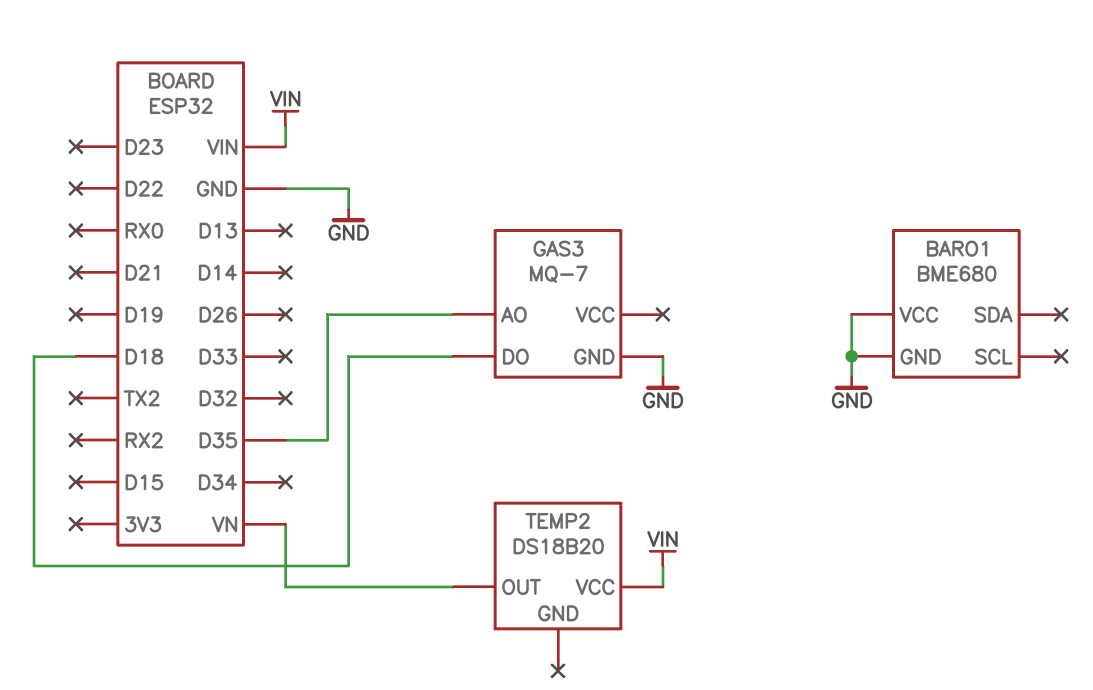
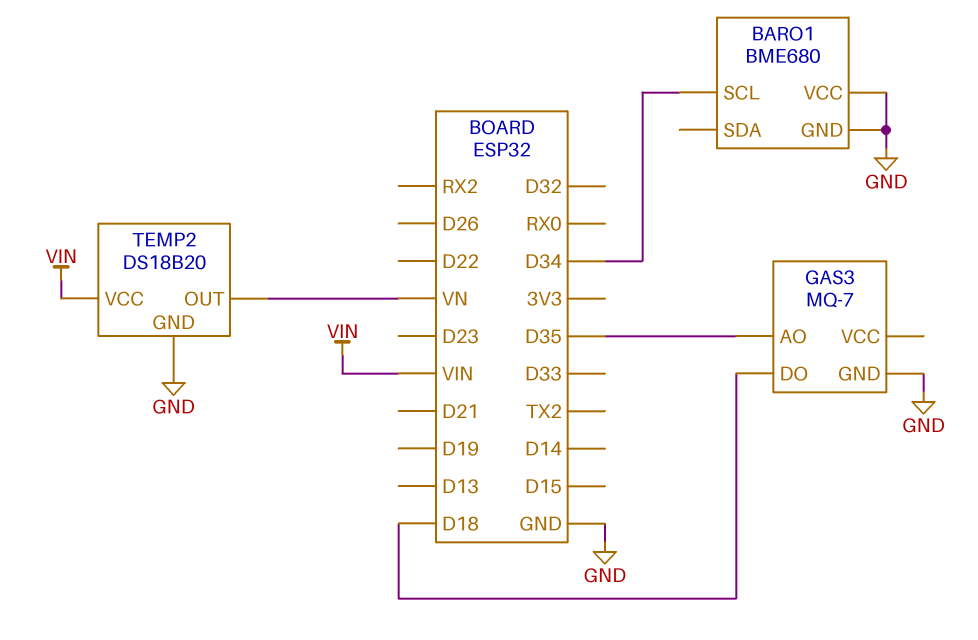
BARO1 pin SCL: none -> D34
TEMP2 pin GND: none -> GND

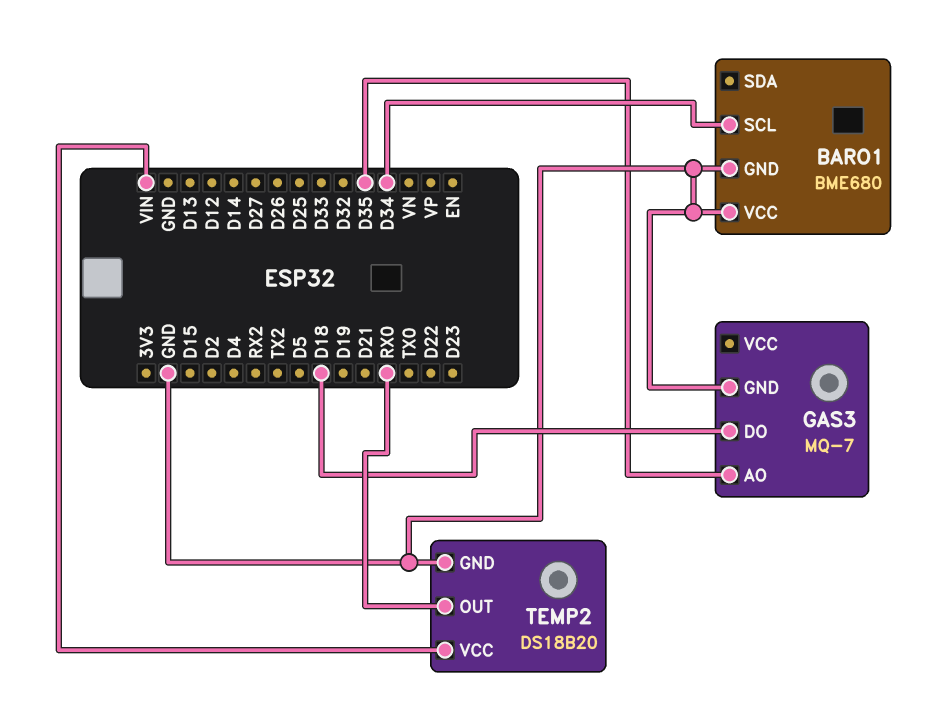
TEMP2 pin OUT: VN -> RX0

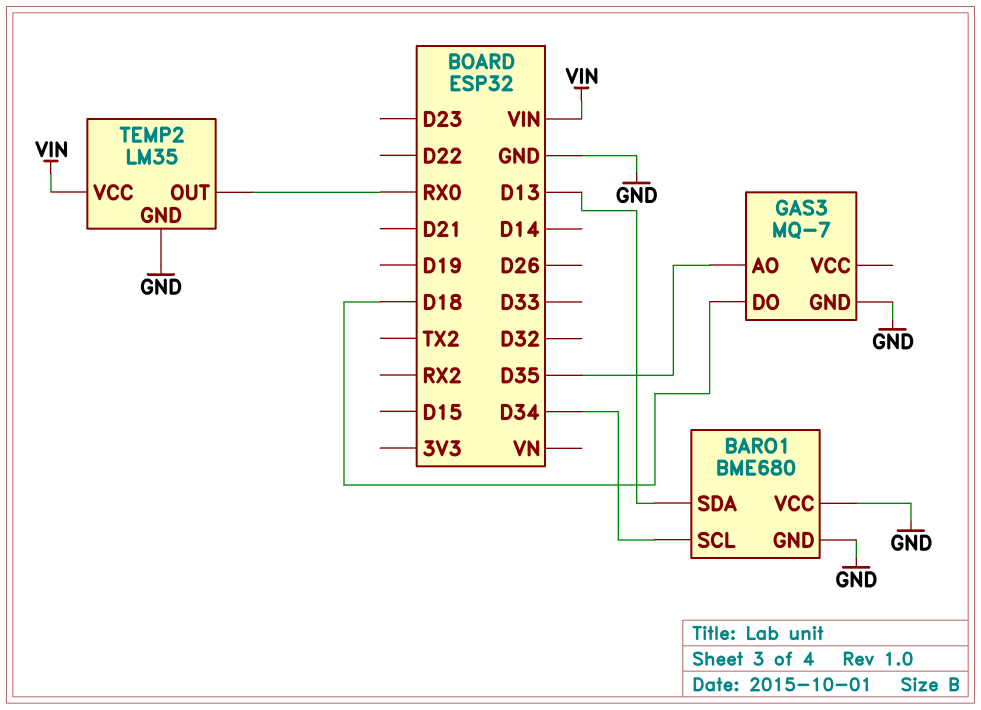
BARO1 pin SDA: none -> D13
TEMP2: DS18B20 -> LM35

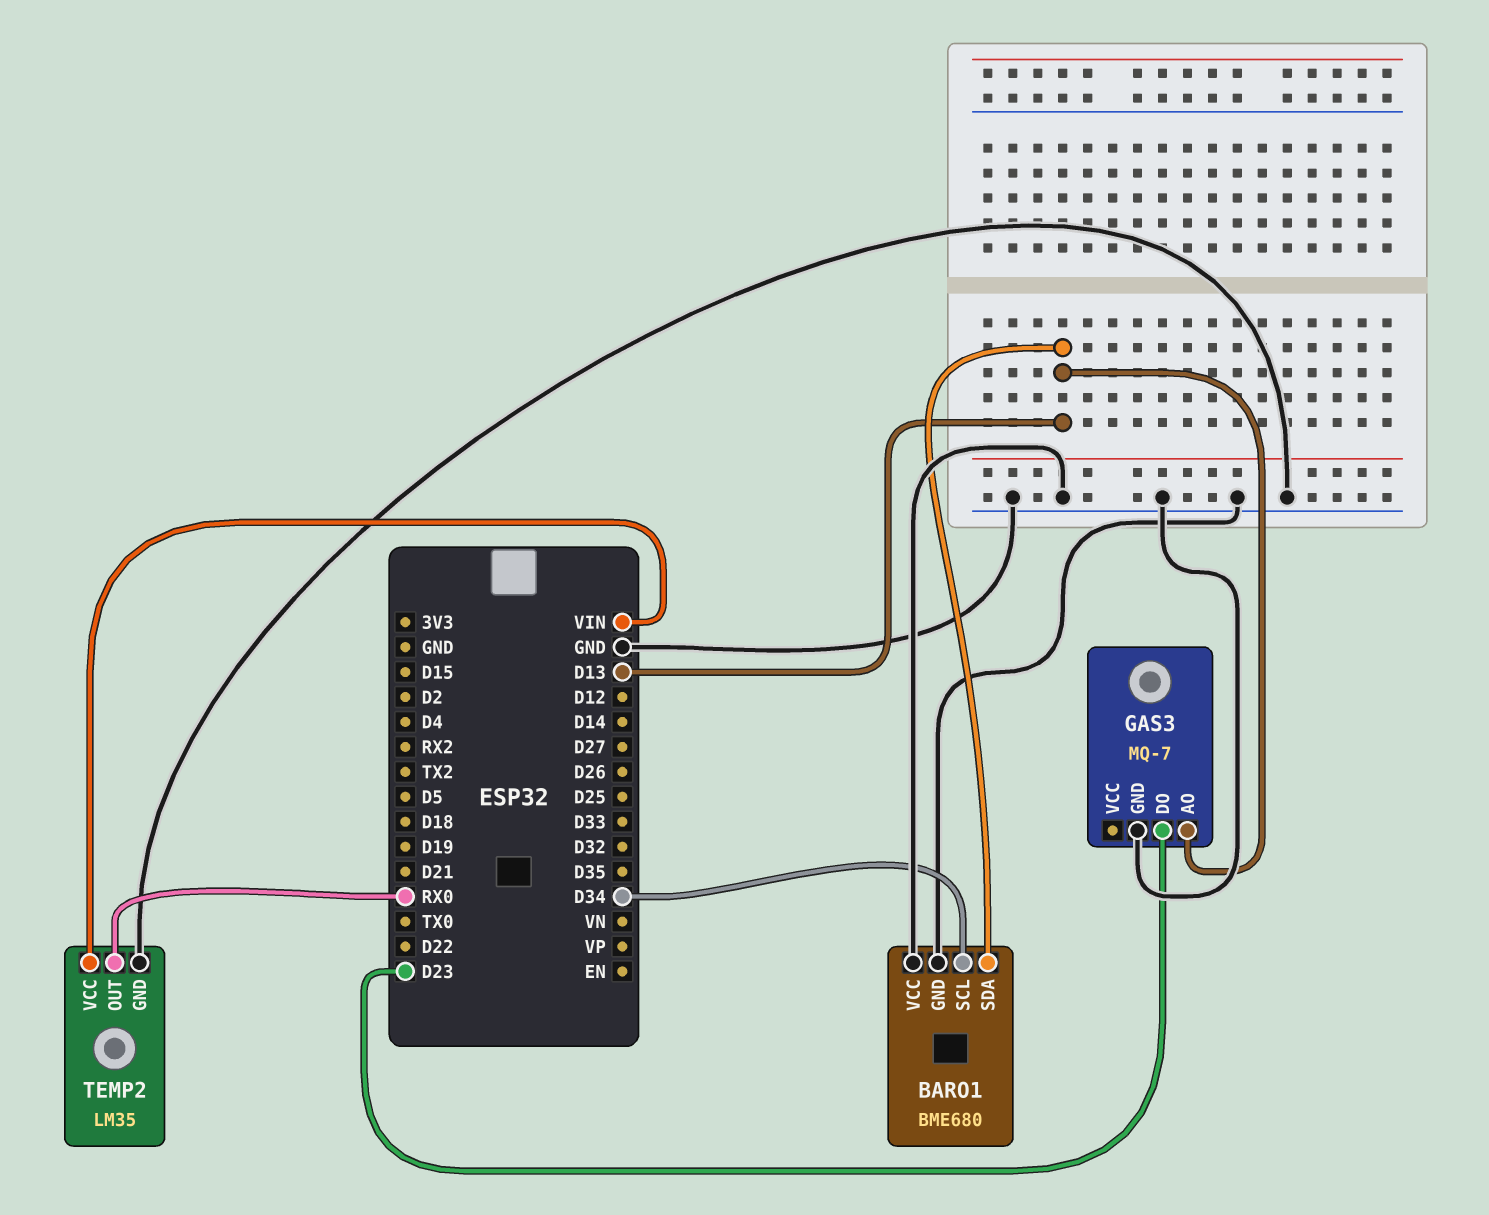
GAS3 pin AO: D35 -> D13
GAS3 pin DO: D18 -> D23

